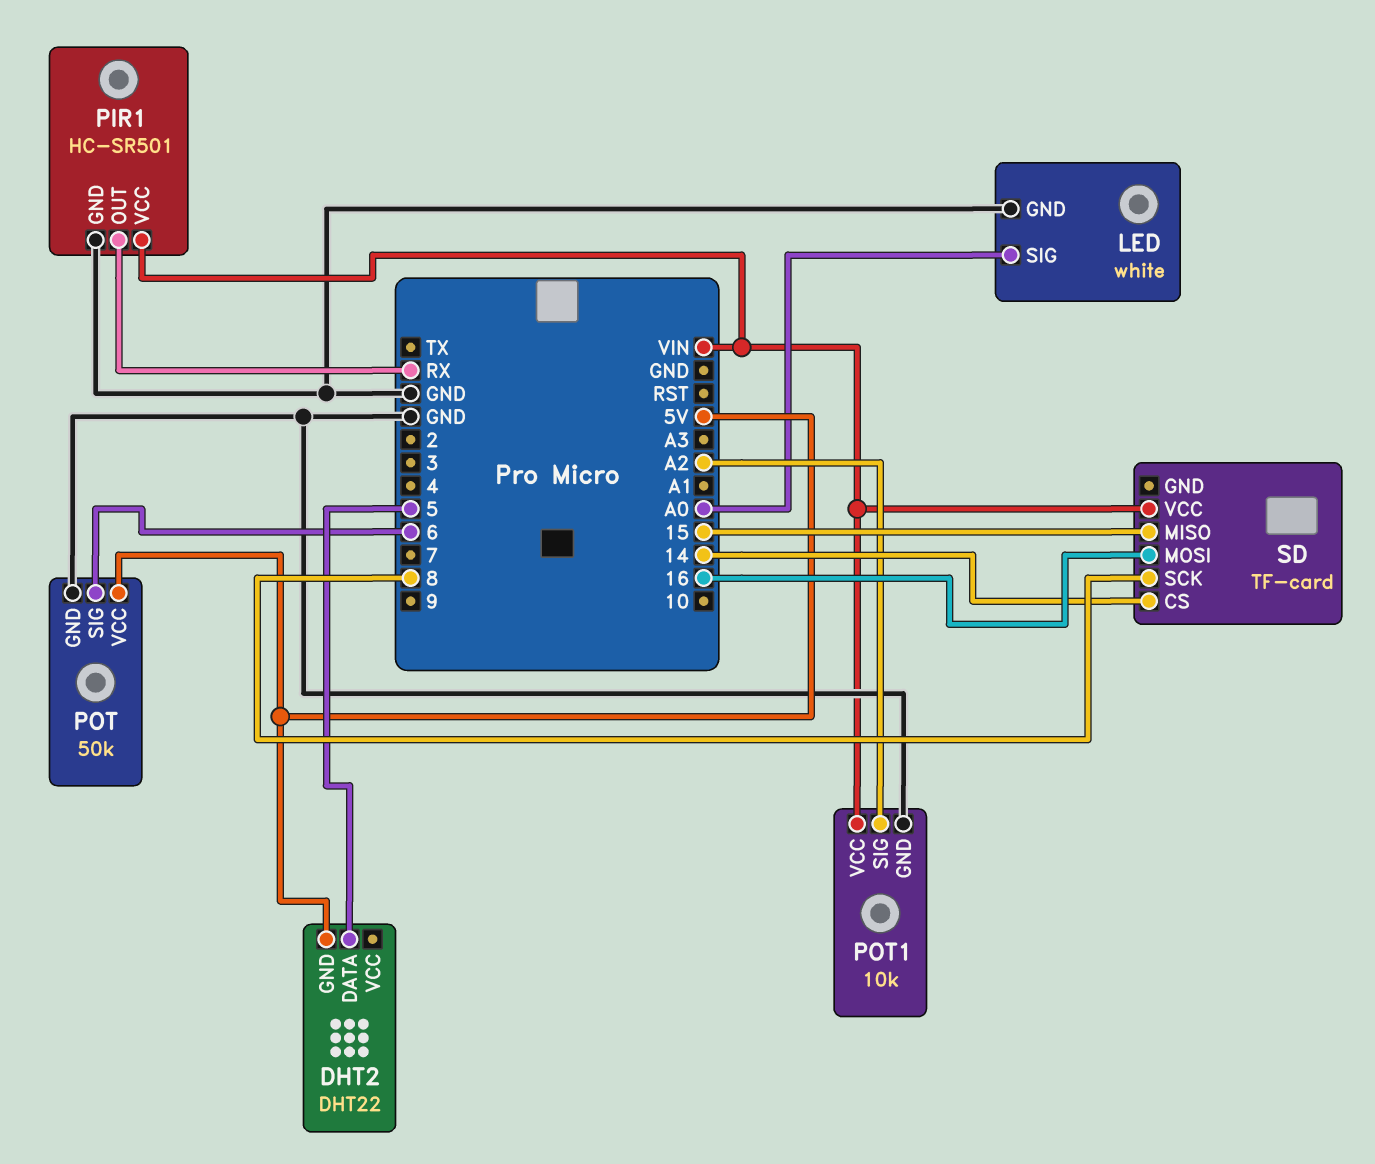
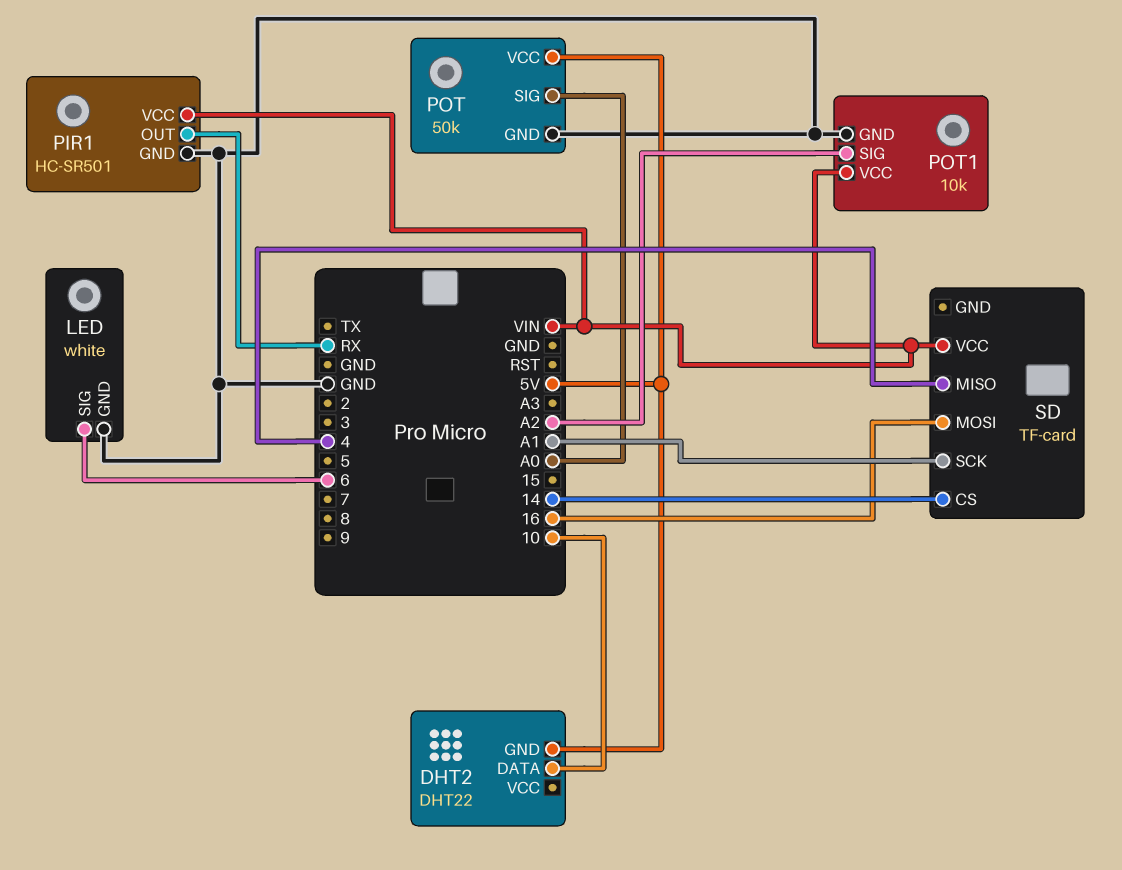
DHT2 pin DATA: 5 -> 10
LED pin SIG: A0 -> 6
POT pin SIG: 6 -> A0
SD pin MISO: 15 -> 4
SD pin SCK: 8 -> A1

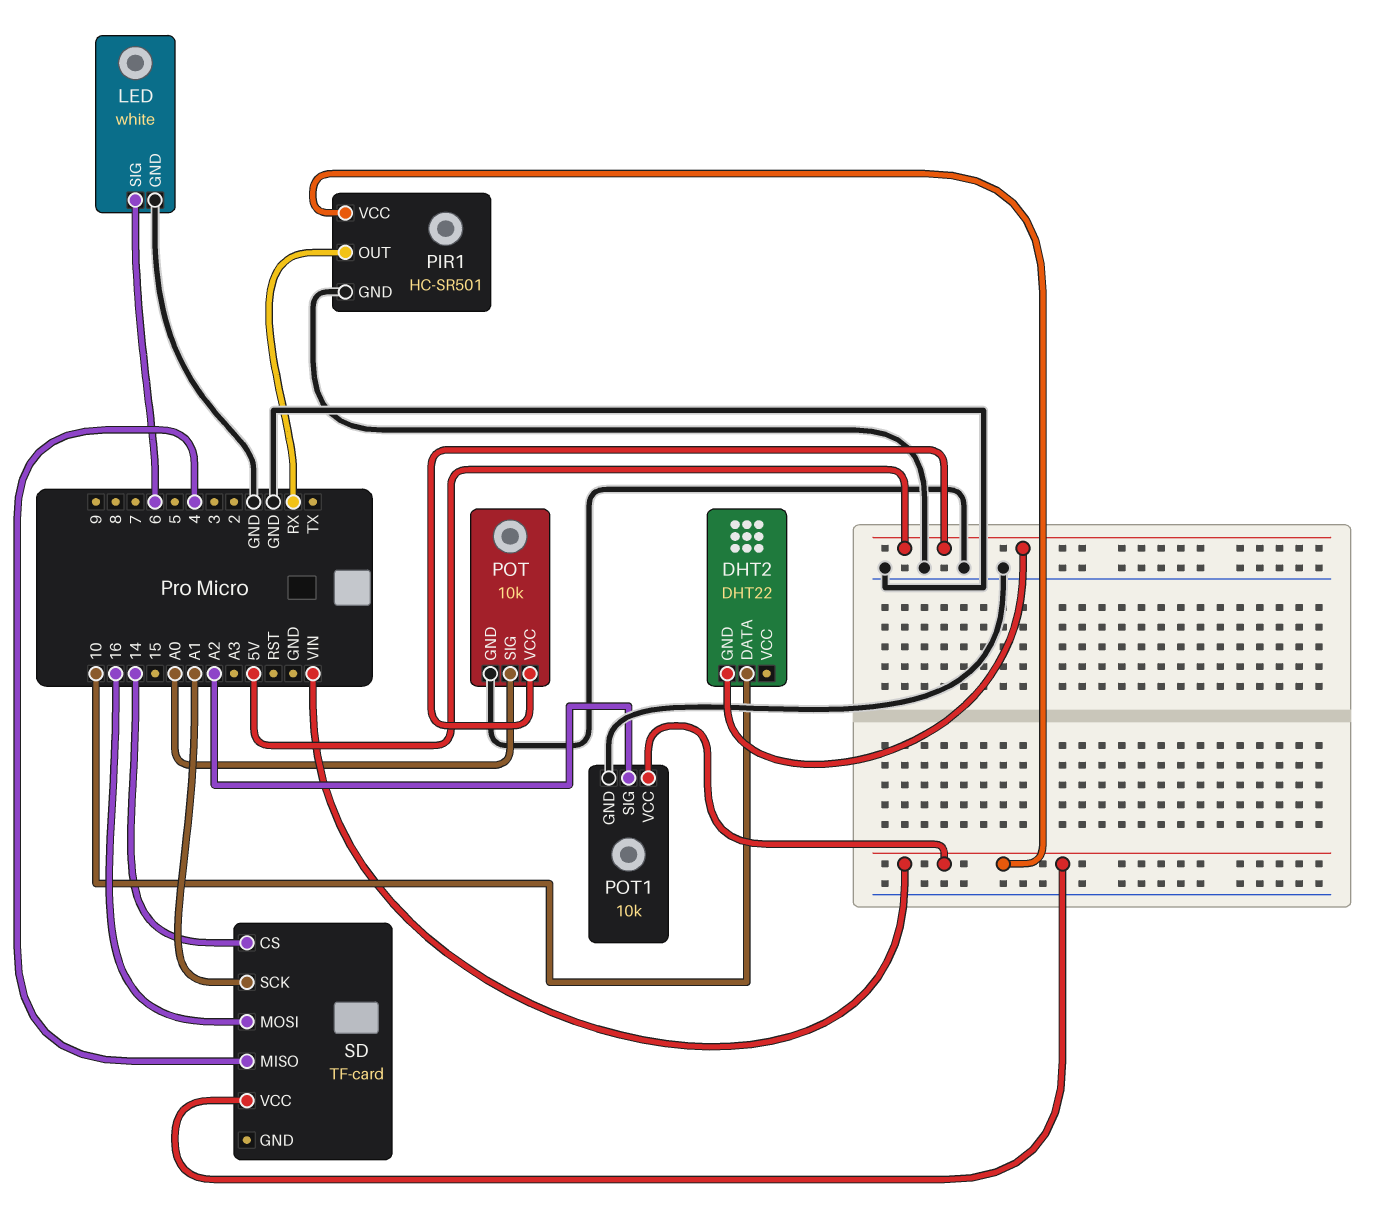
POT: 50k -> 10k

